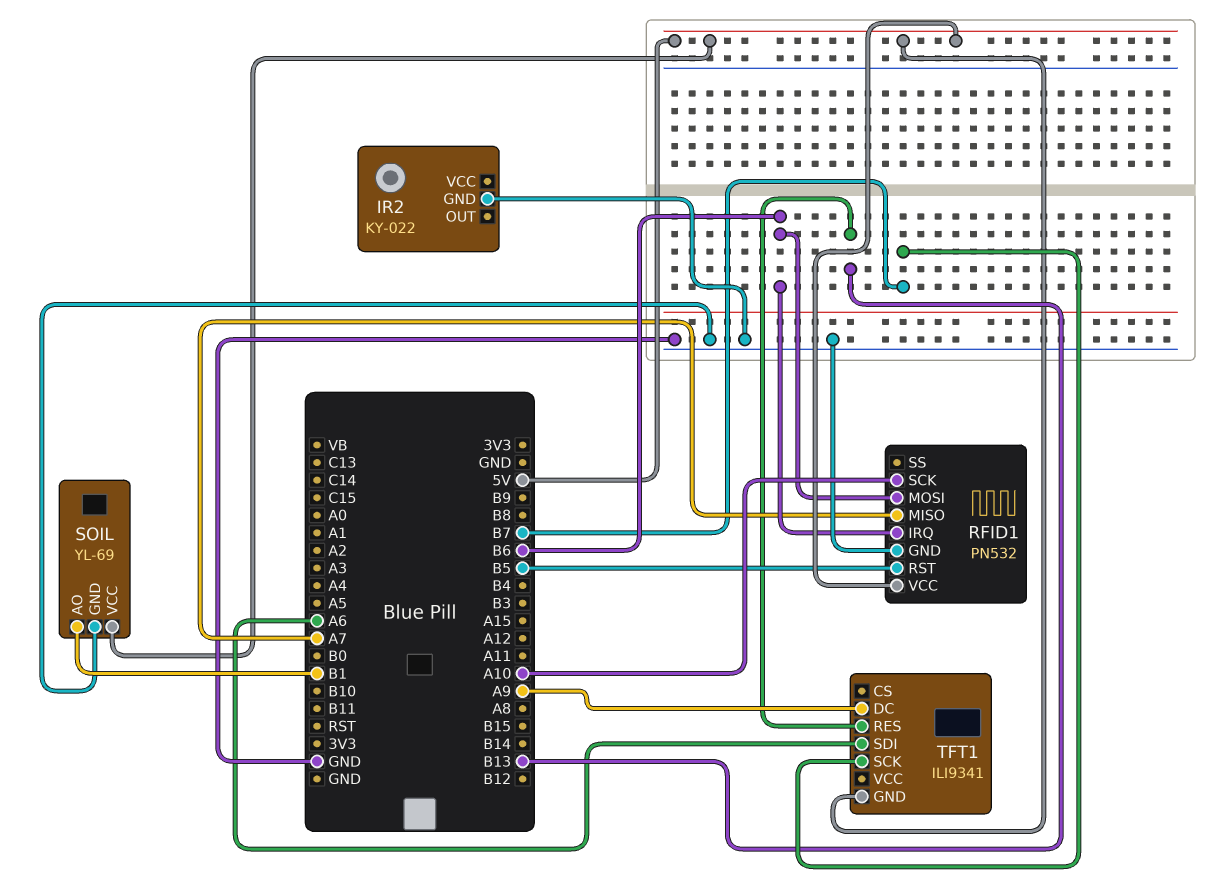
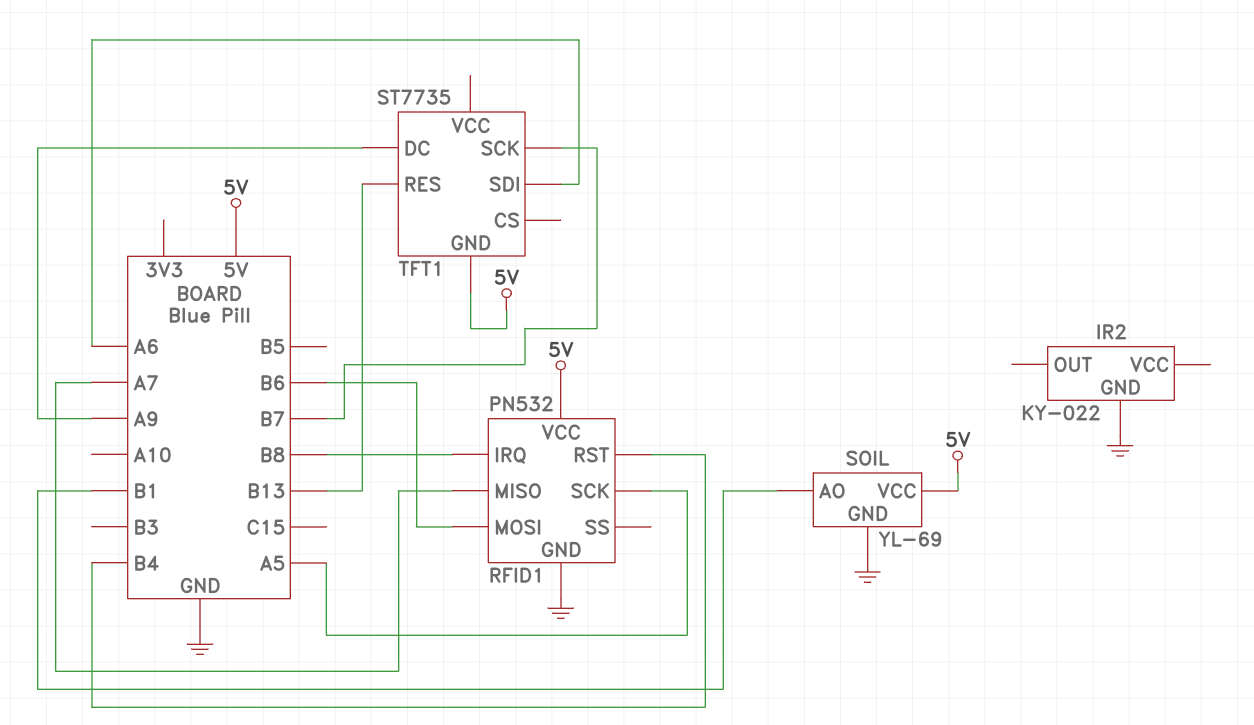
RFID1 pin IRQ: B6 -> B8
RFID1 pin RST: B5 -> B4
RFID1 pin SCK: A10 -> A5
TFT1: ILI9341 -> ST7735

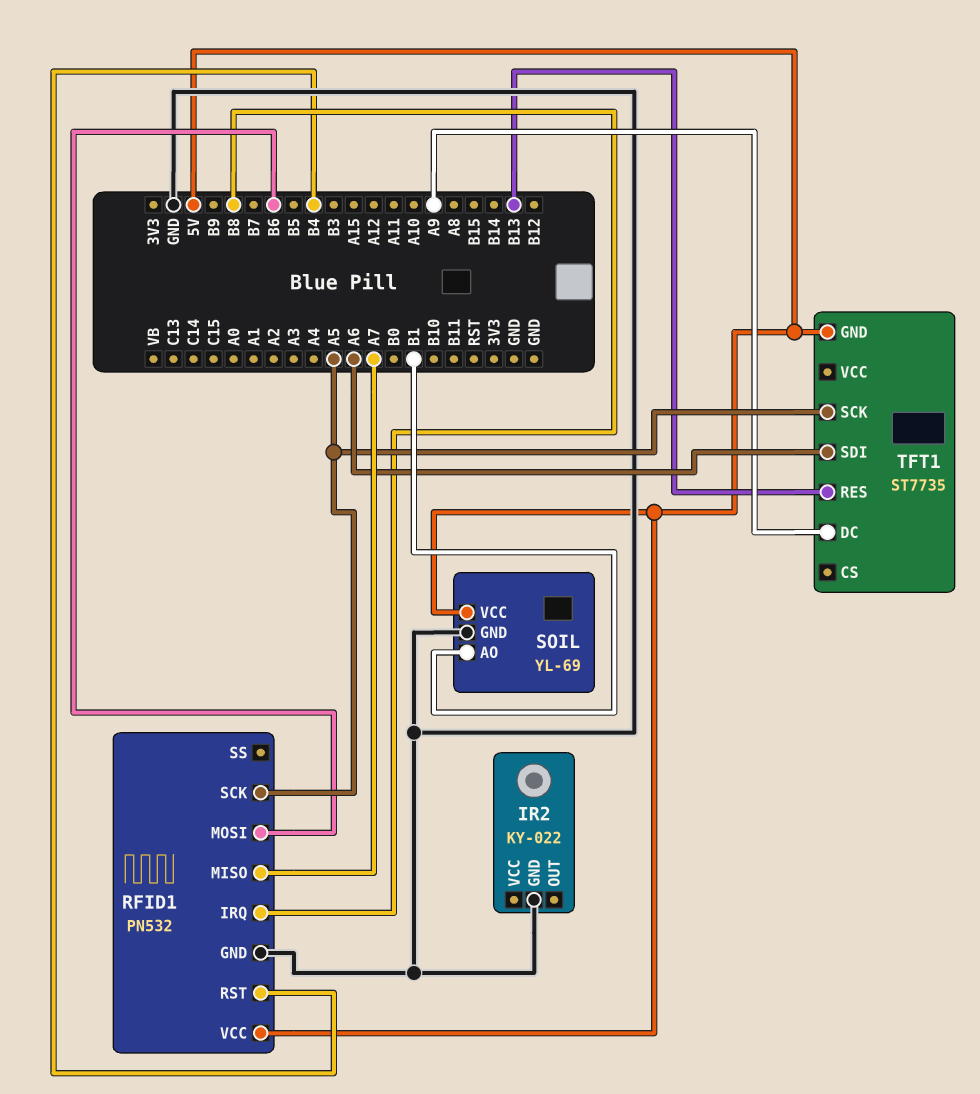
TFT1 pin SCK: B7 -> A5

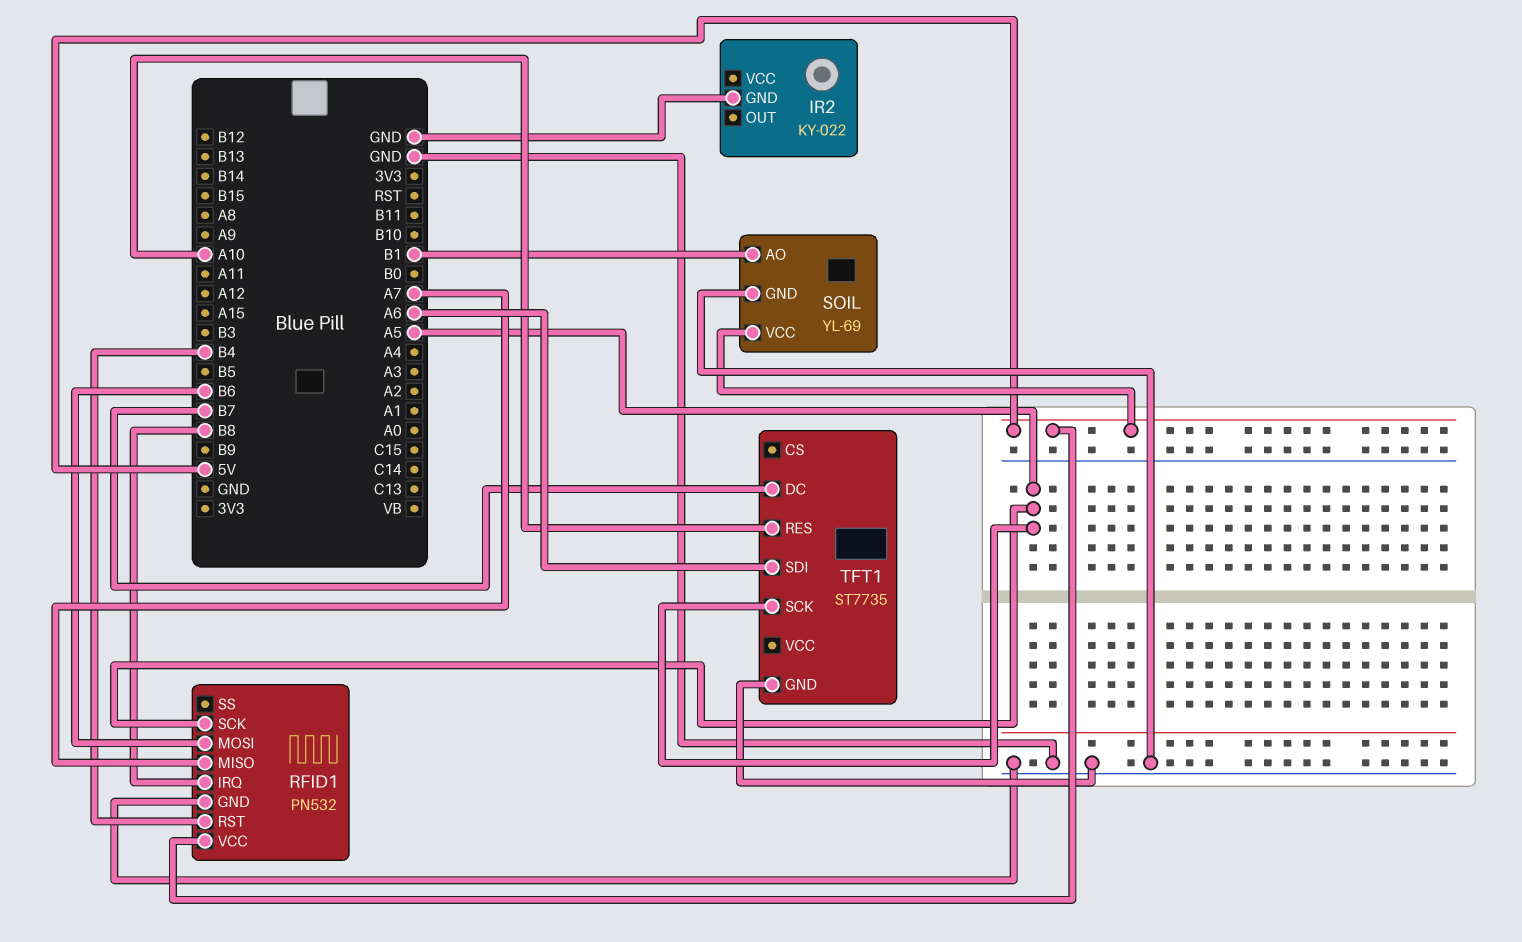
TFT1 pin DC: A9 -> B7
TFT1 pin GND: 5V -> GND
TFT1 pin RES: B13 -> A10

